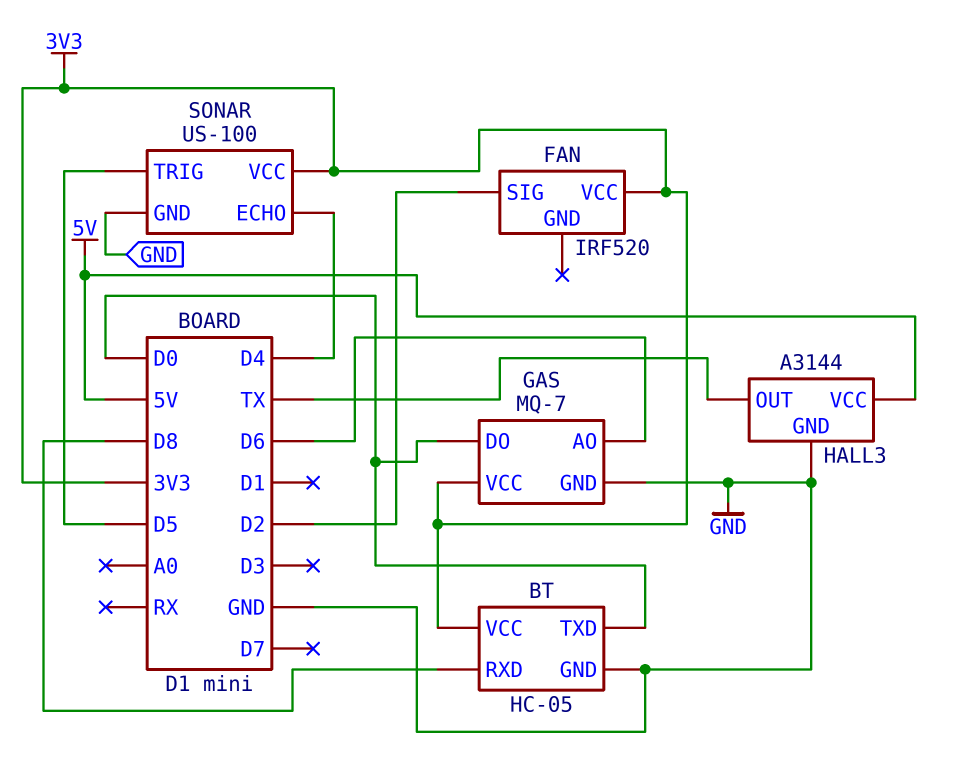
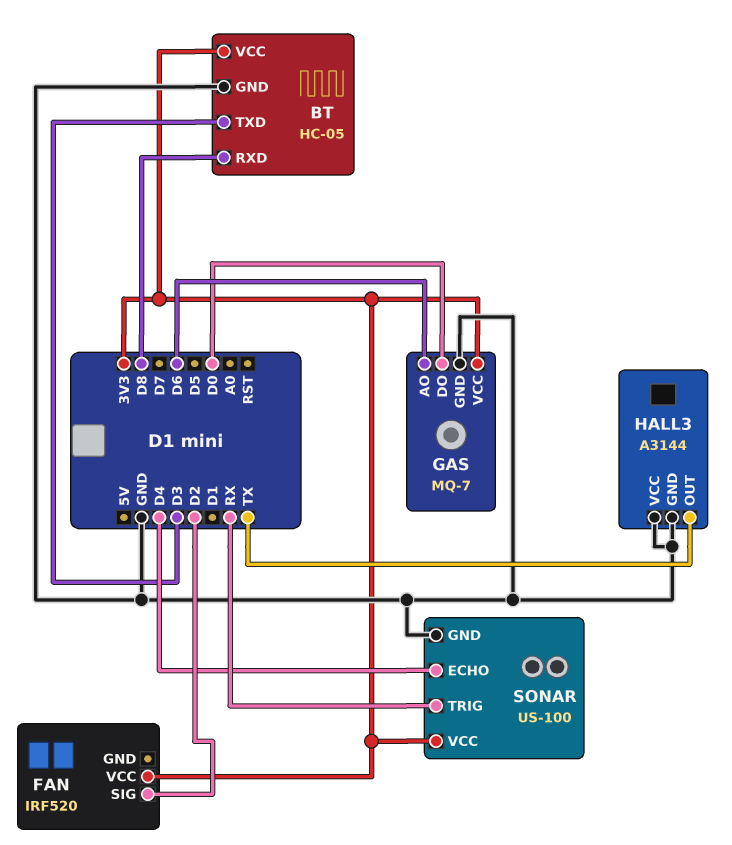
BT pin TXD: D0 -> D3
HALL3 pin VCC: 5V -> GND
SONAR pin TRIG: D5 -> RX

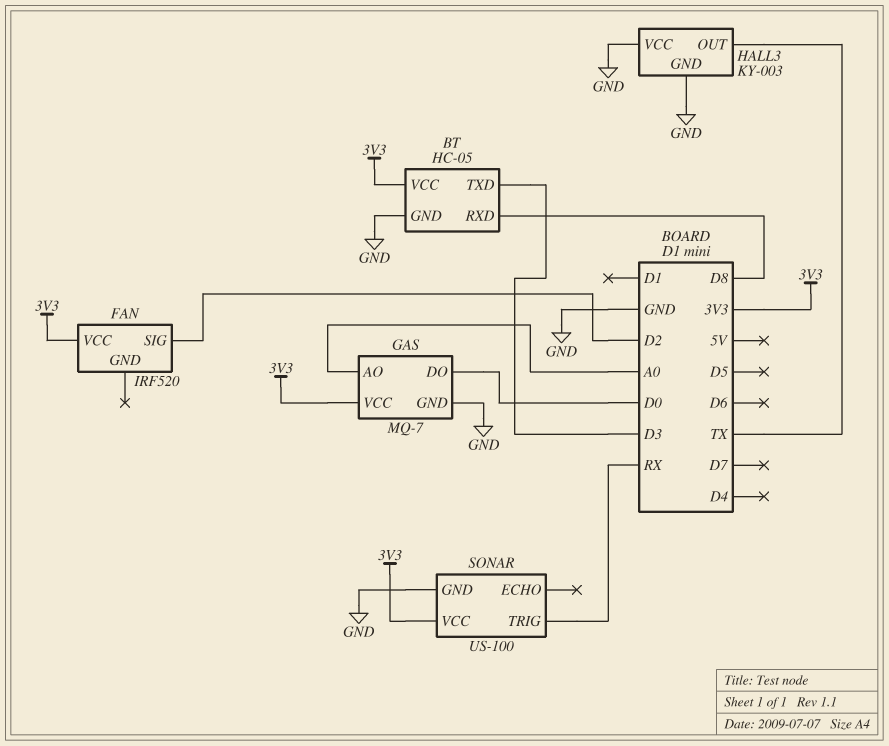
GAS pin AO: D6 -> A0
HALL3: A3144 -> KY-003
SONAR pin ECHO: D4 -> none

